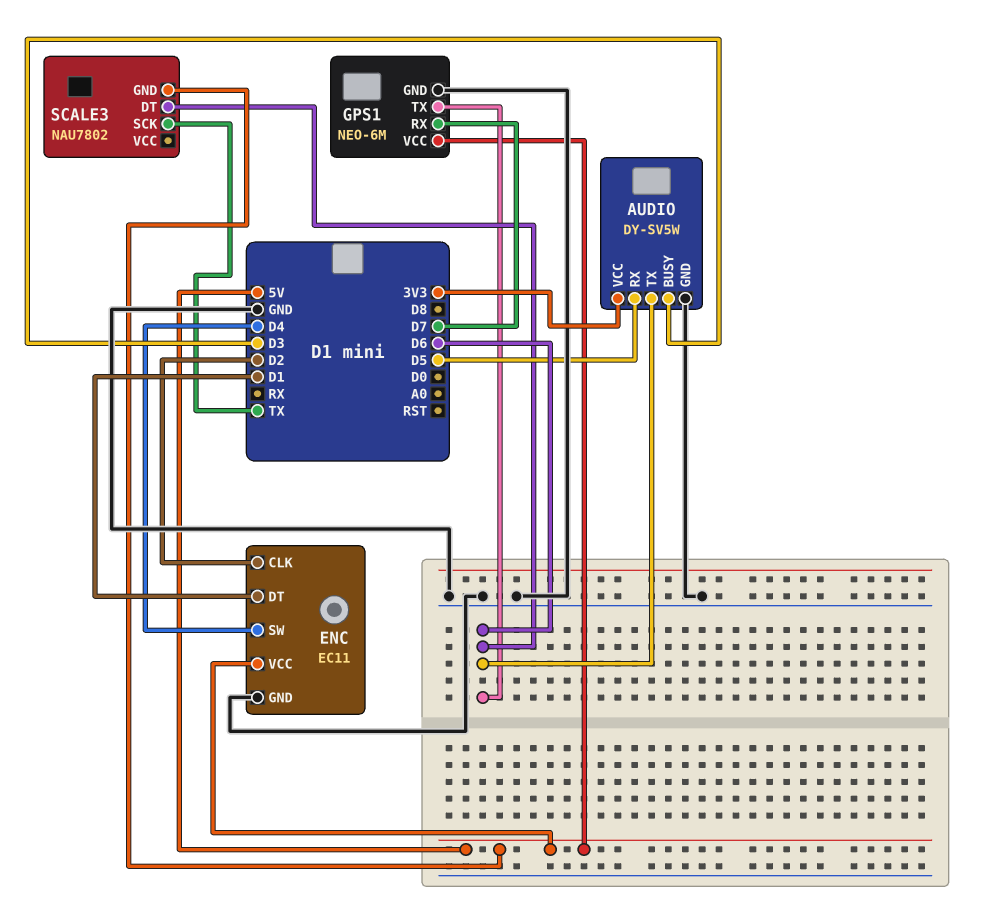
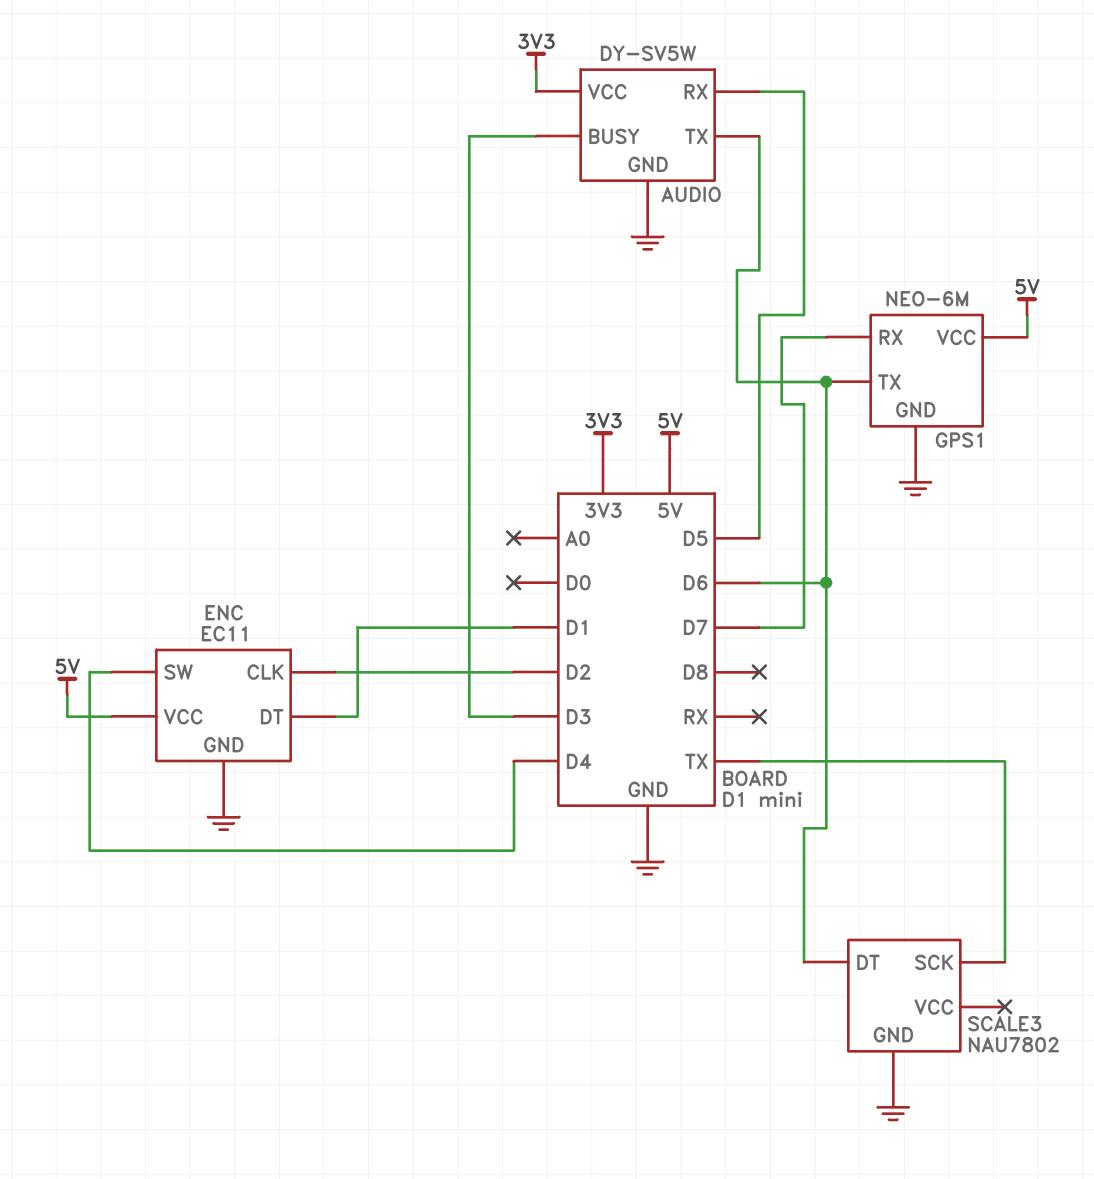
SCALE3 pin GND: 5V -> GND

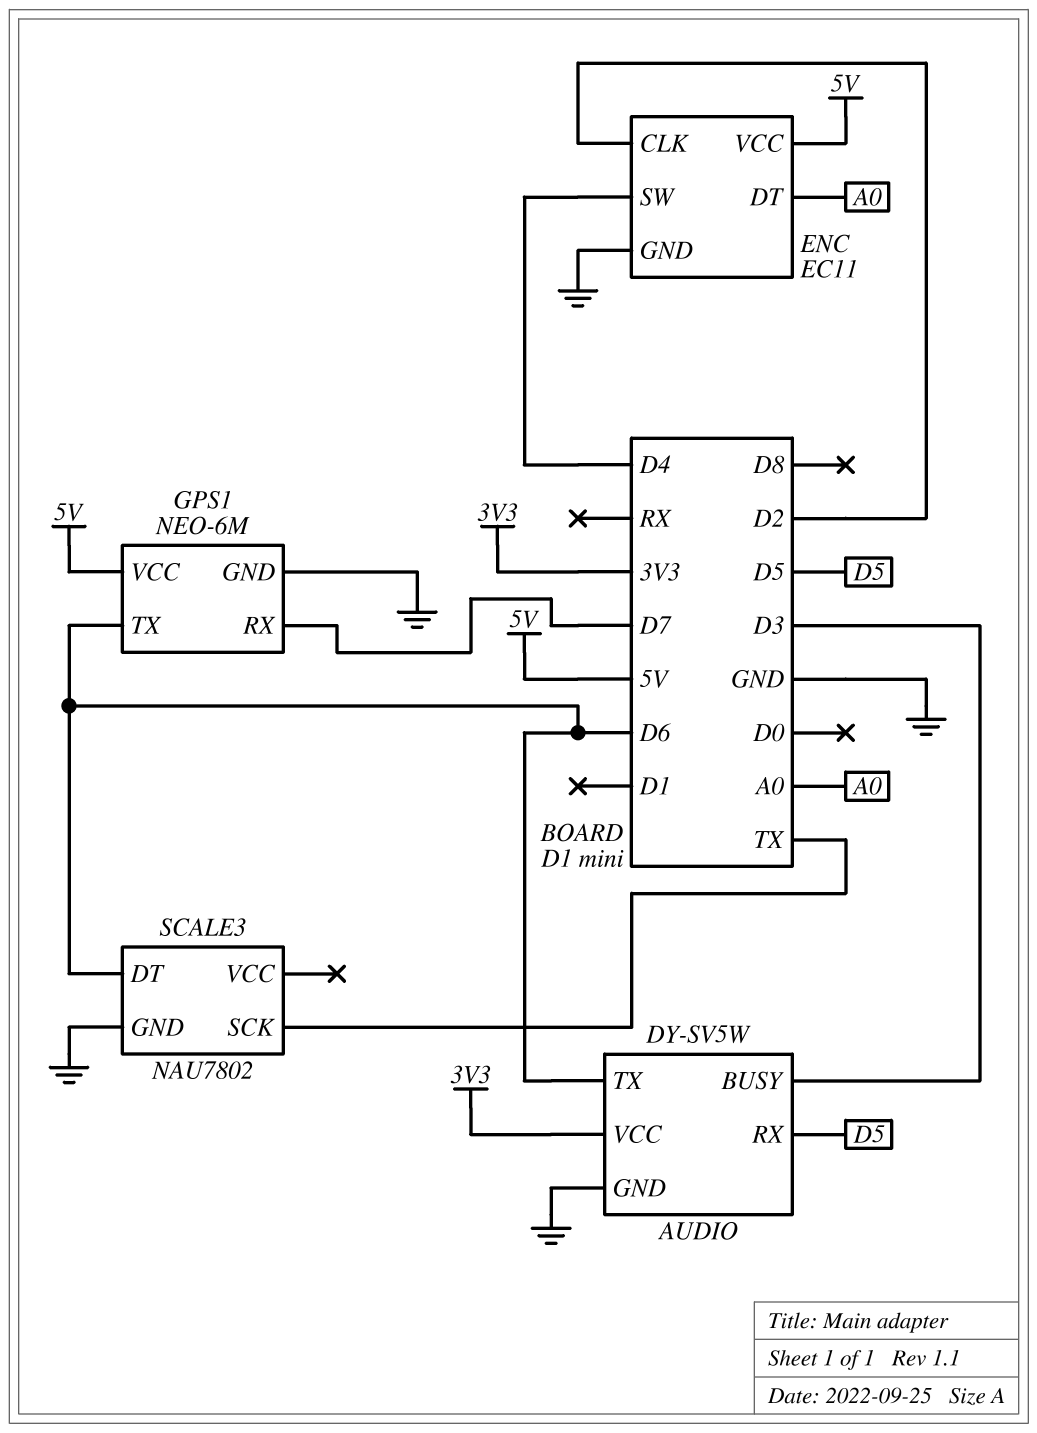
ENC pin DT: D1 -> A0

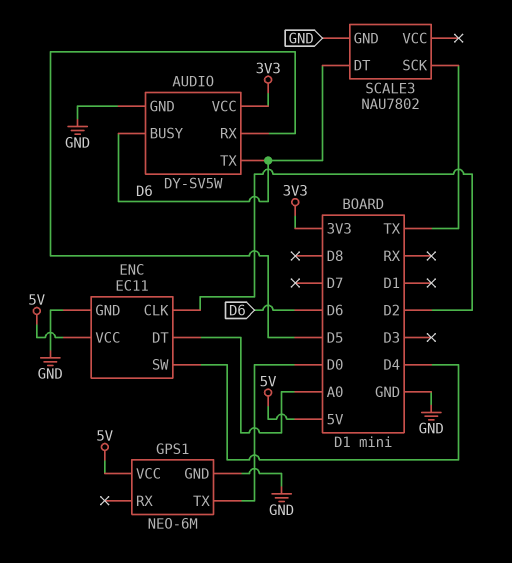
AUDIO pin BUSY: D3 -> D6
GPS1 pin RX: D7 -> none
GPS1 pin TX: D6 -> D0

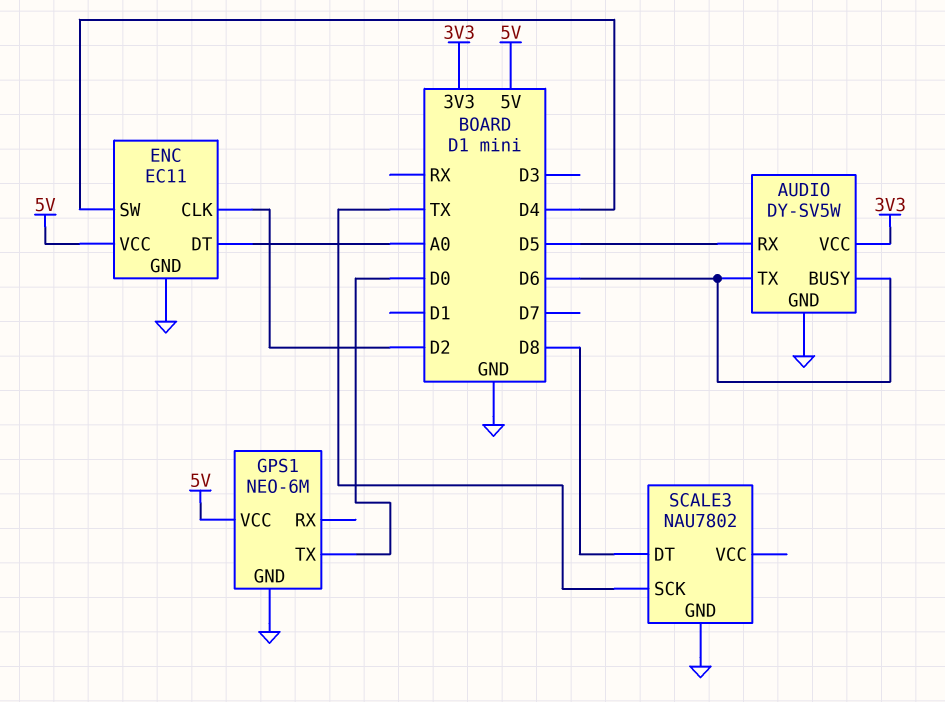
SCALE3 pin DT: D6 -> D8

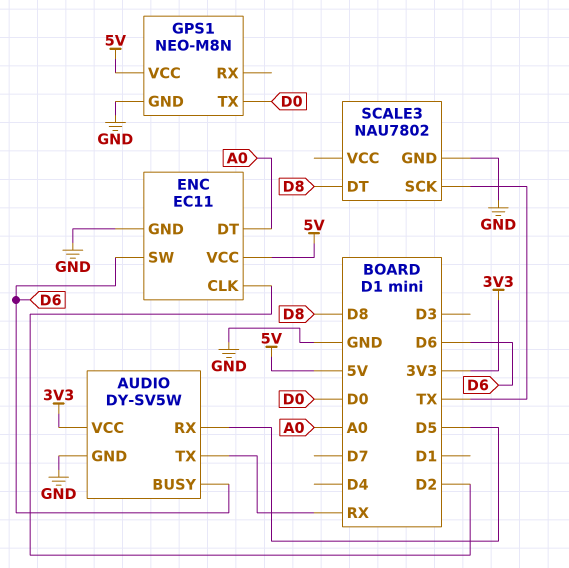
AUDIO pin TX: D6 -> RX
ENC pin SW: D4 -> D6
GPS1: NEO-6M -> NEO-M8N

